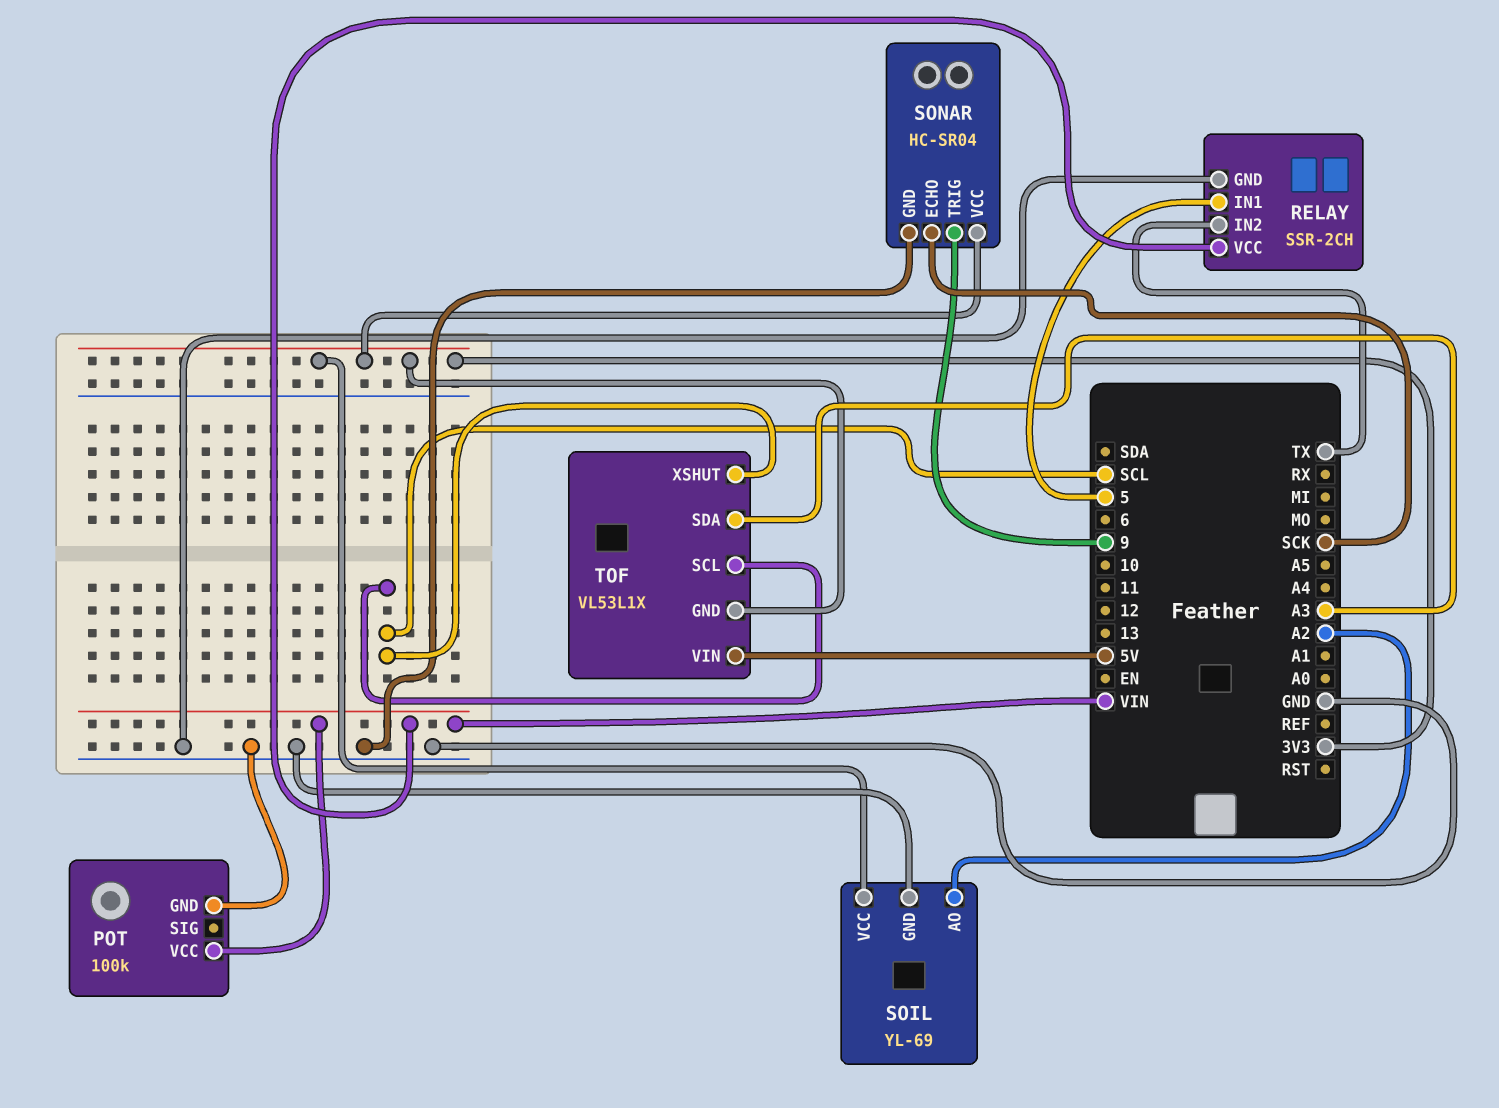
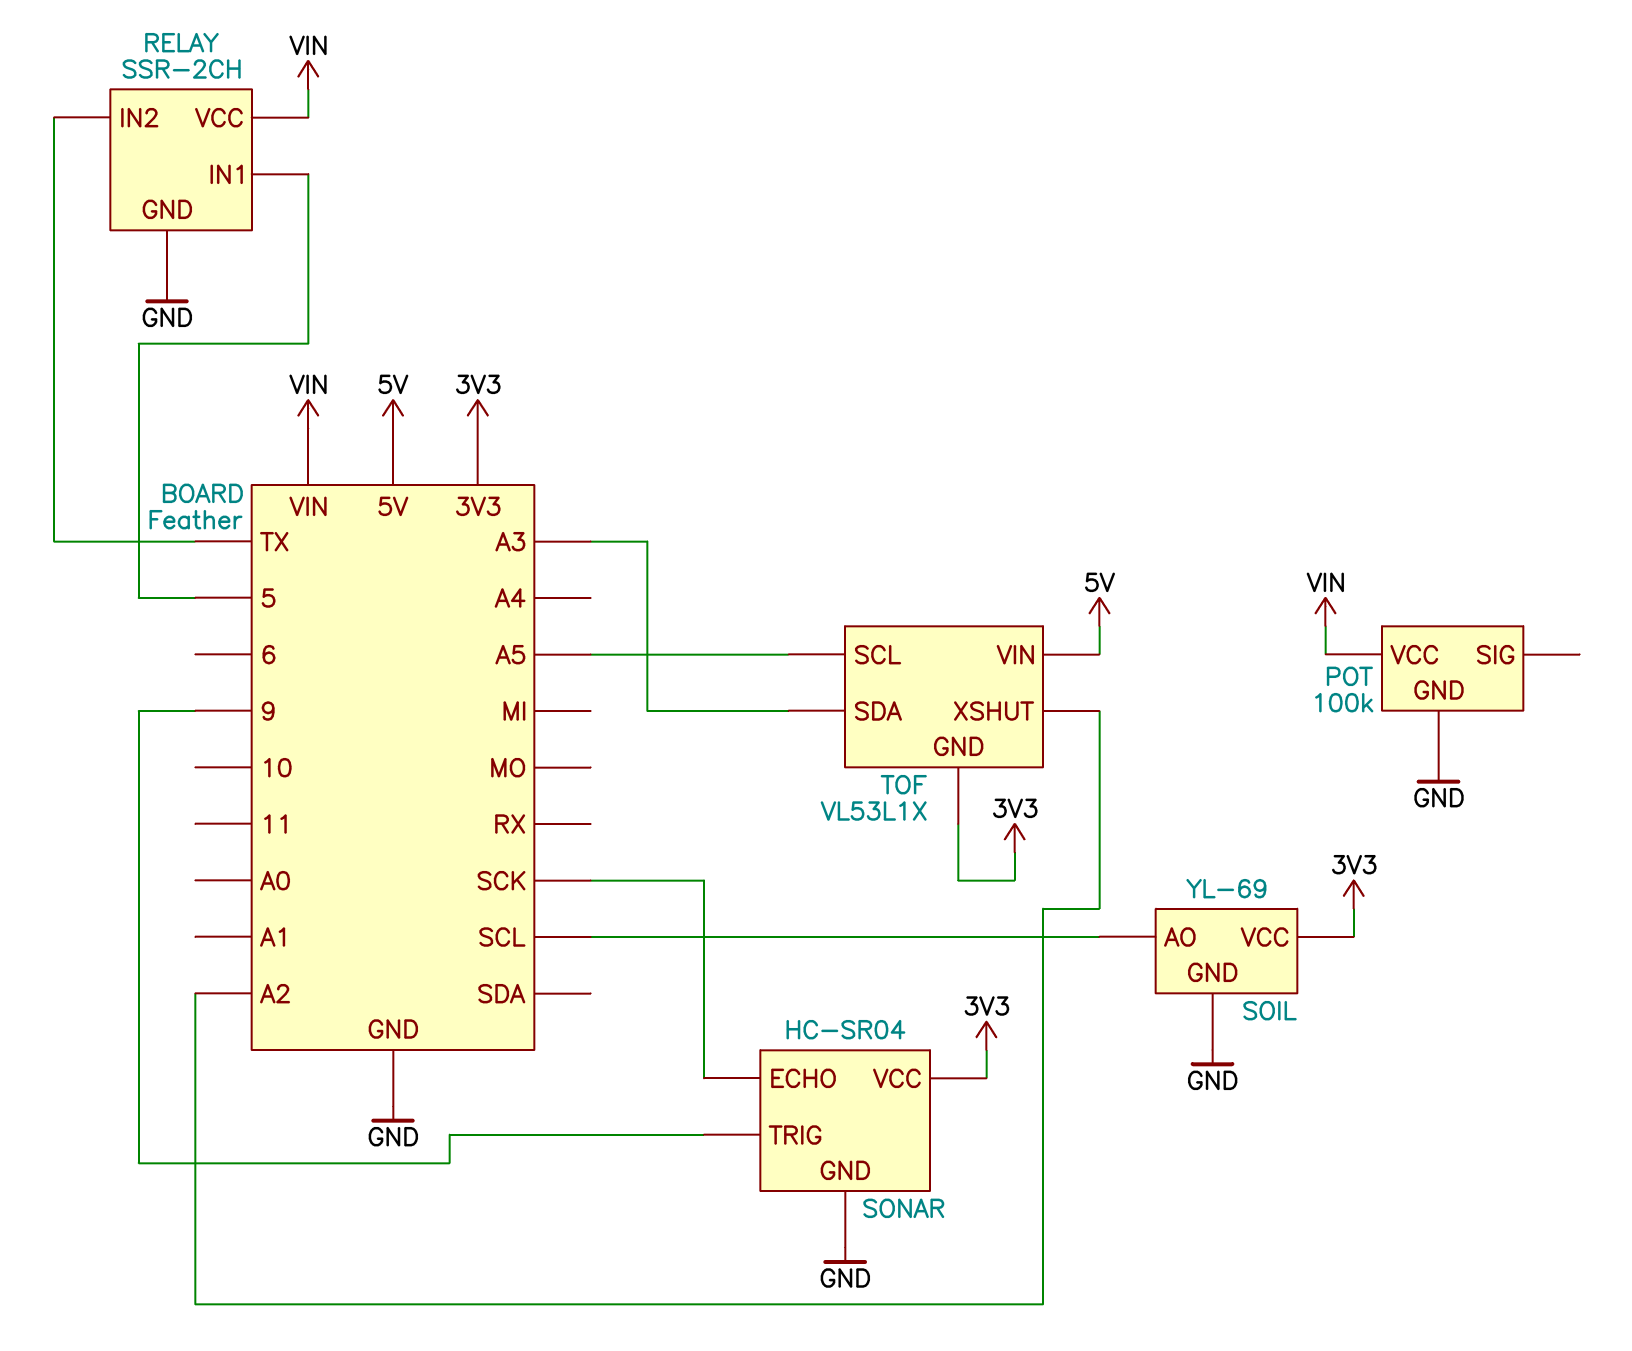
SOIL pin AO: A2 -> SCL
TOF pin SCL: SCL -> A5
TOF pin XSHUT: SCL -> A2

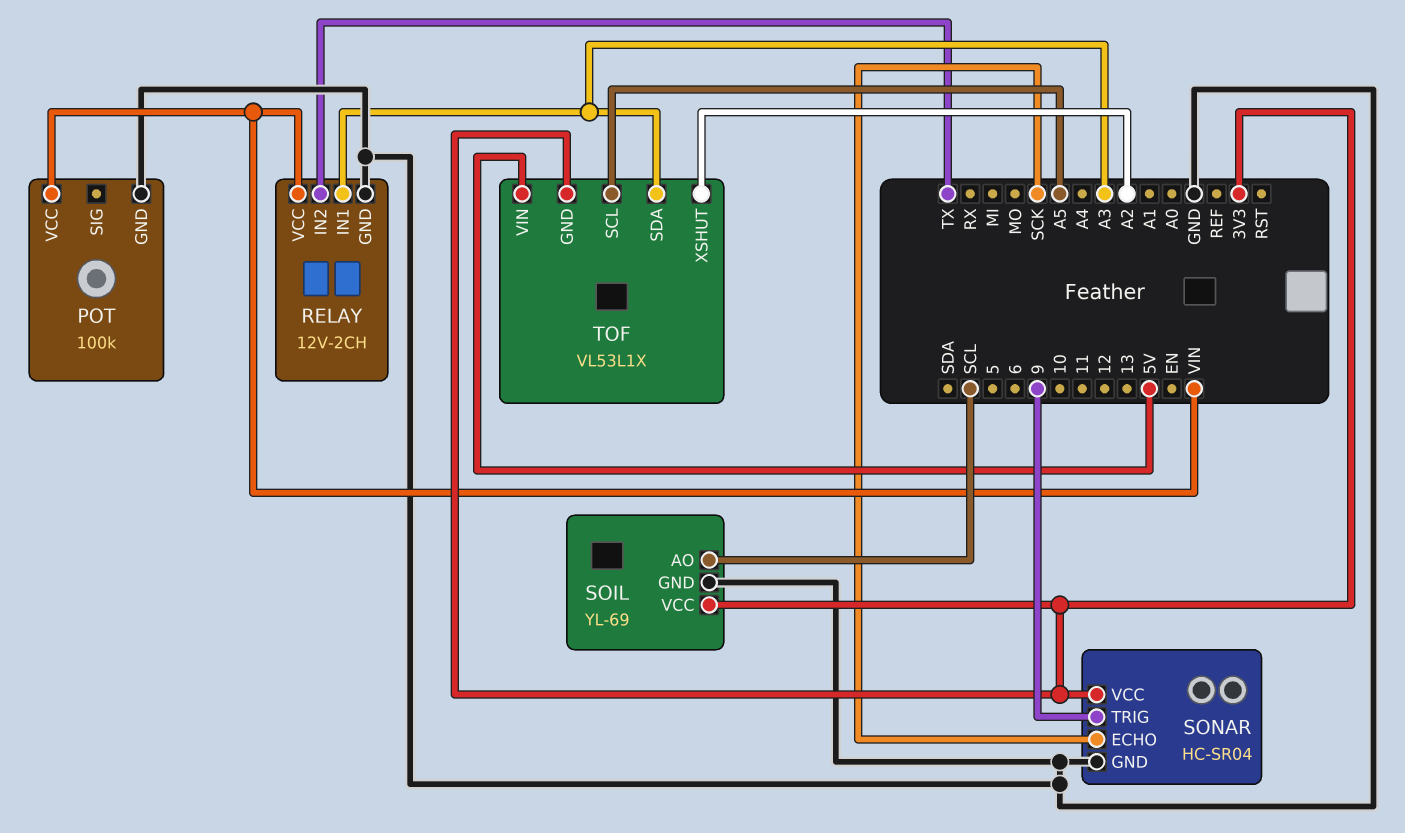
RELAY: SSR-2CH -> 12V-2CH
RELAY pin IN1: 5 -> A3

